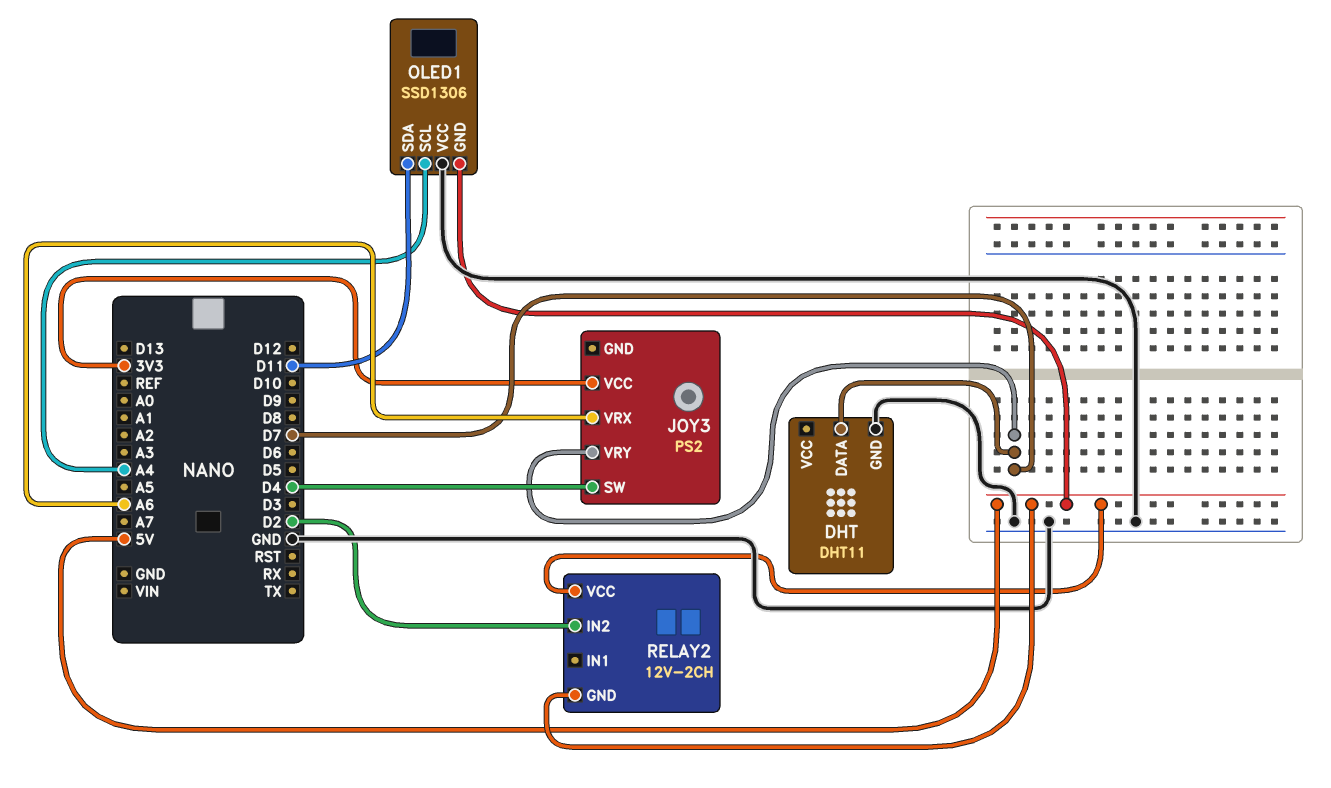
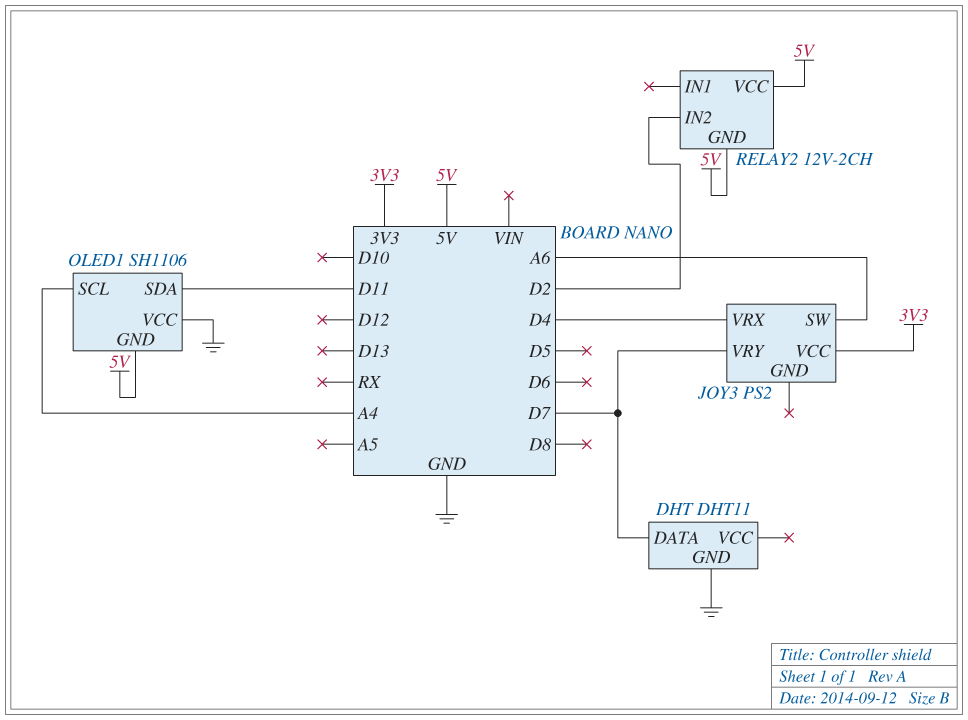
JOY3 pin SW: D4 -> A6
JOY3 pin VRX: A6 -> D4
OLED1: SSD1306 -> SH1106

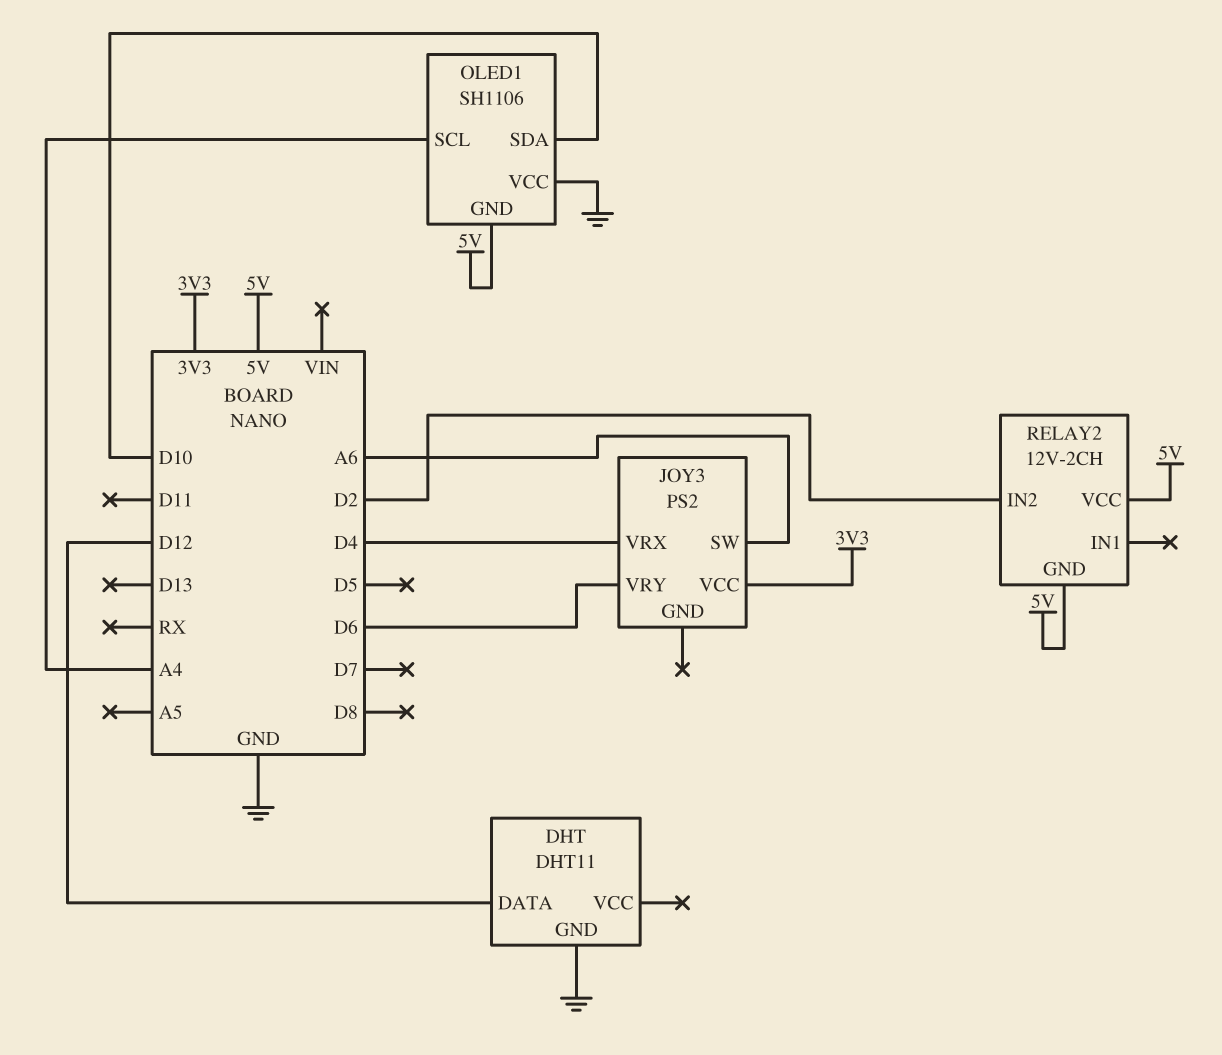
DHT pin DATA: D7 -> D12
JOY3 pin VRY: D7 -> D6
OLED1 pin SDA: D11 -> D10

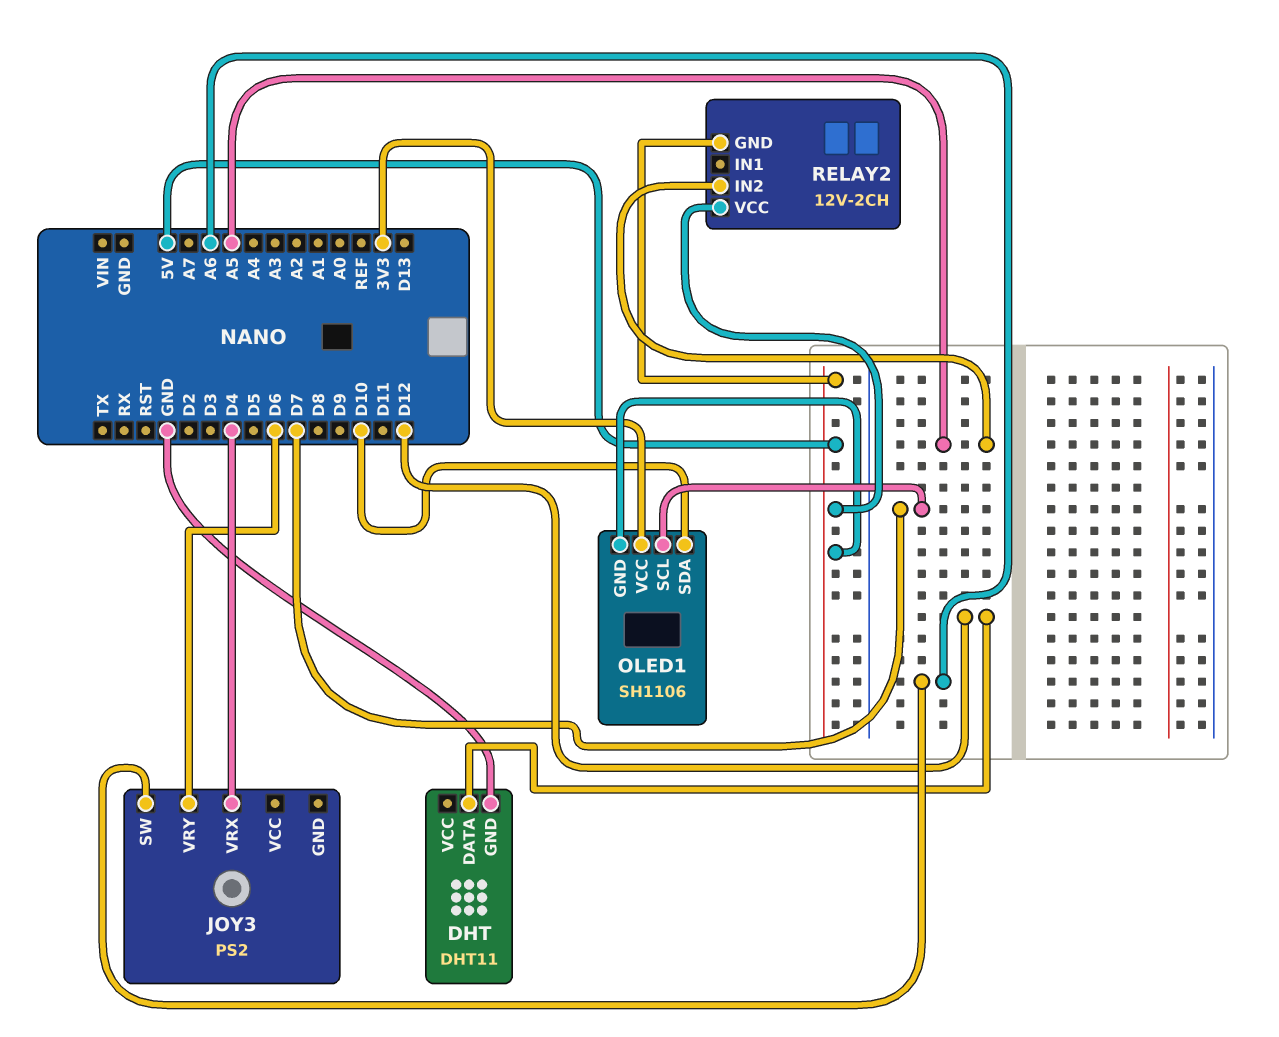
JOY3 pin VCC: 3V3 -> none
OLED1 pin SCL: A4 -> D7
OLED1 pin VCC: GND -> 3V3
RELAY2 pin IN2: D2 -> A5

